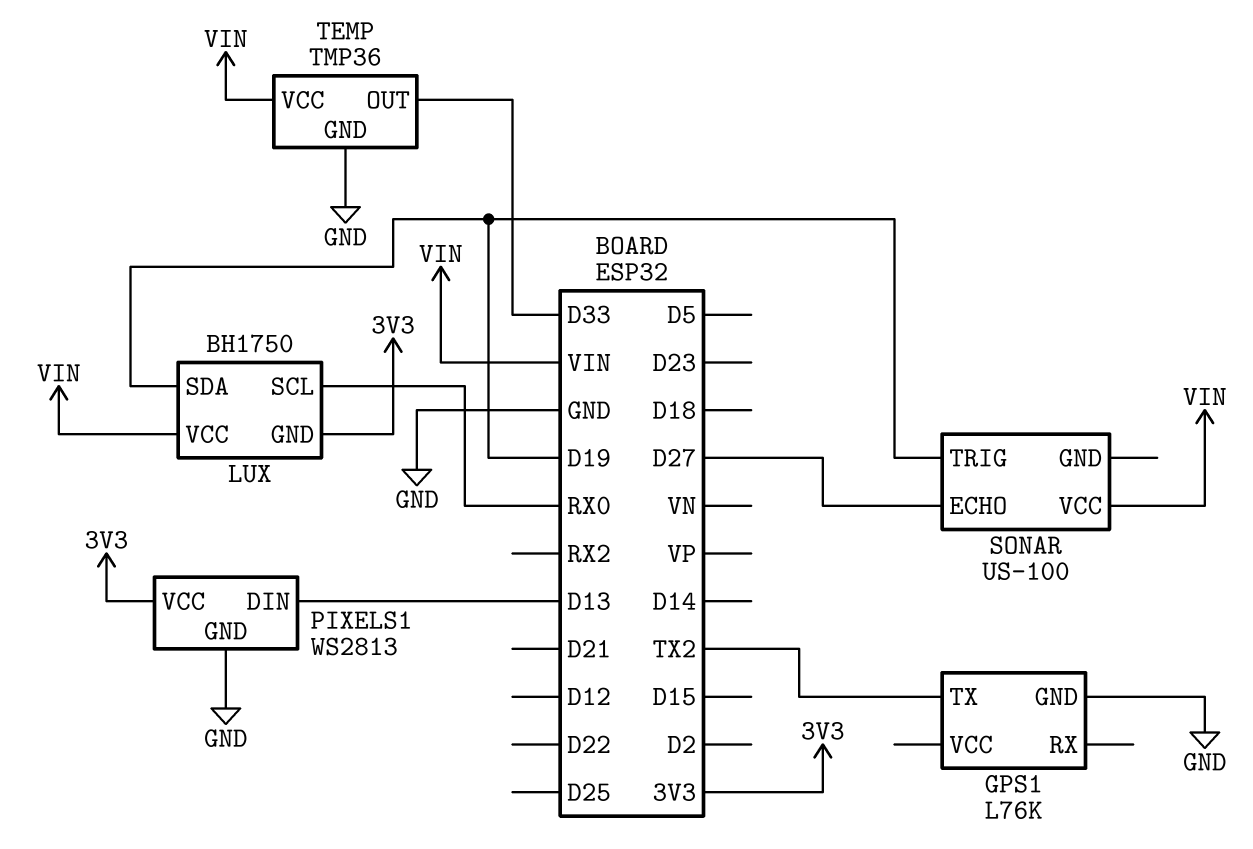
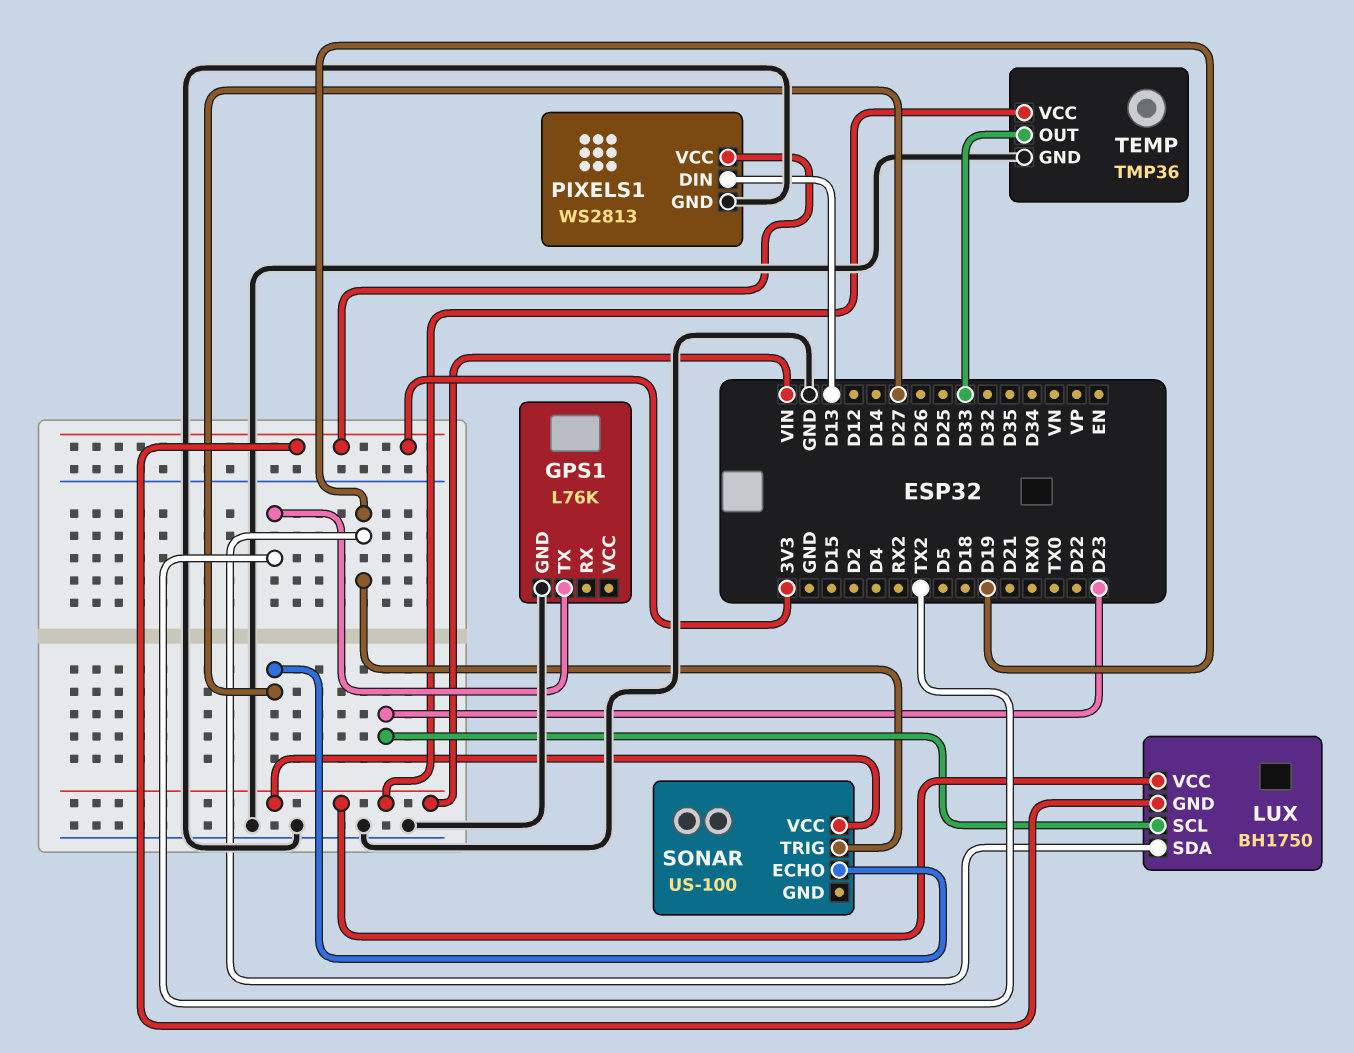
LUX pin SCL: RX0 -> D23

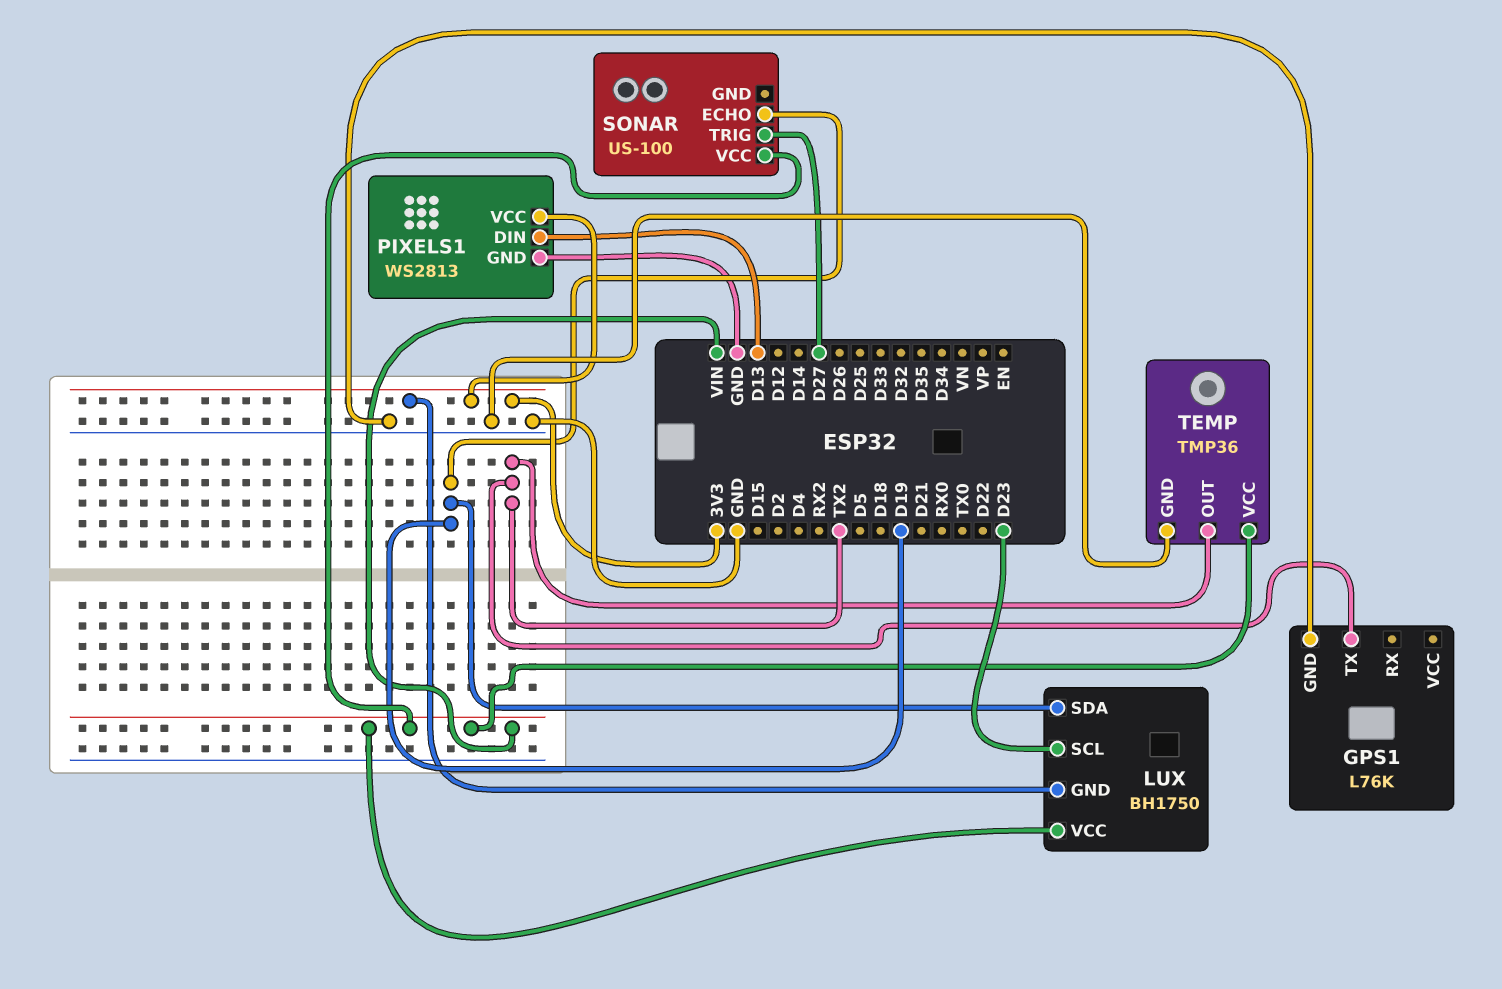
SONAR pin ECHO: D27 -> D19
SONAR pin TRIG: D19 -> D27
TEMP pin OUT: D33 -> TX2

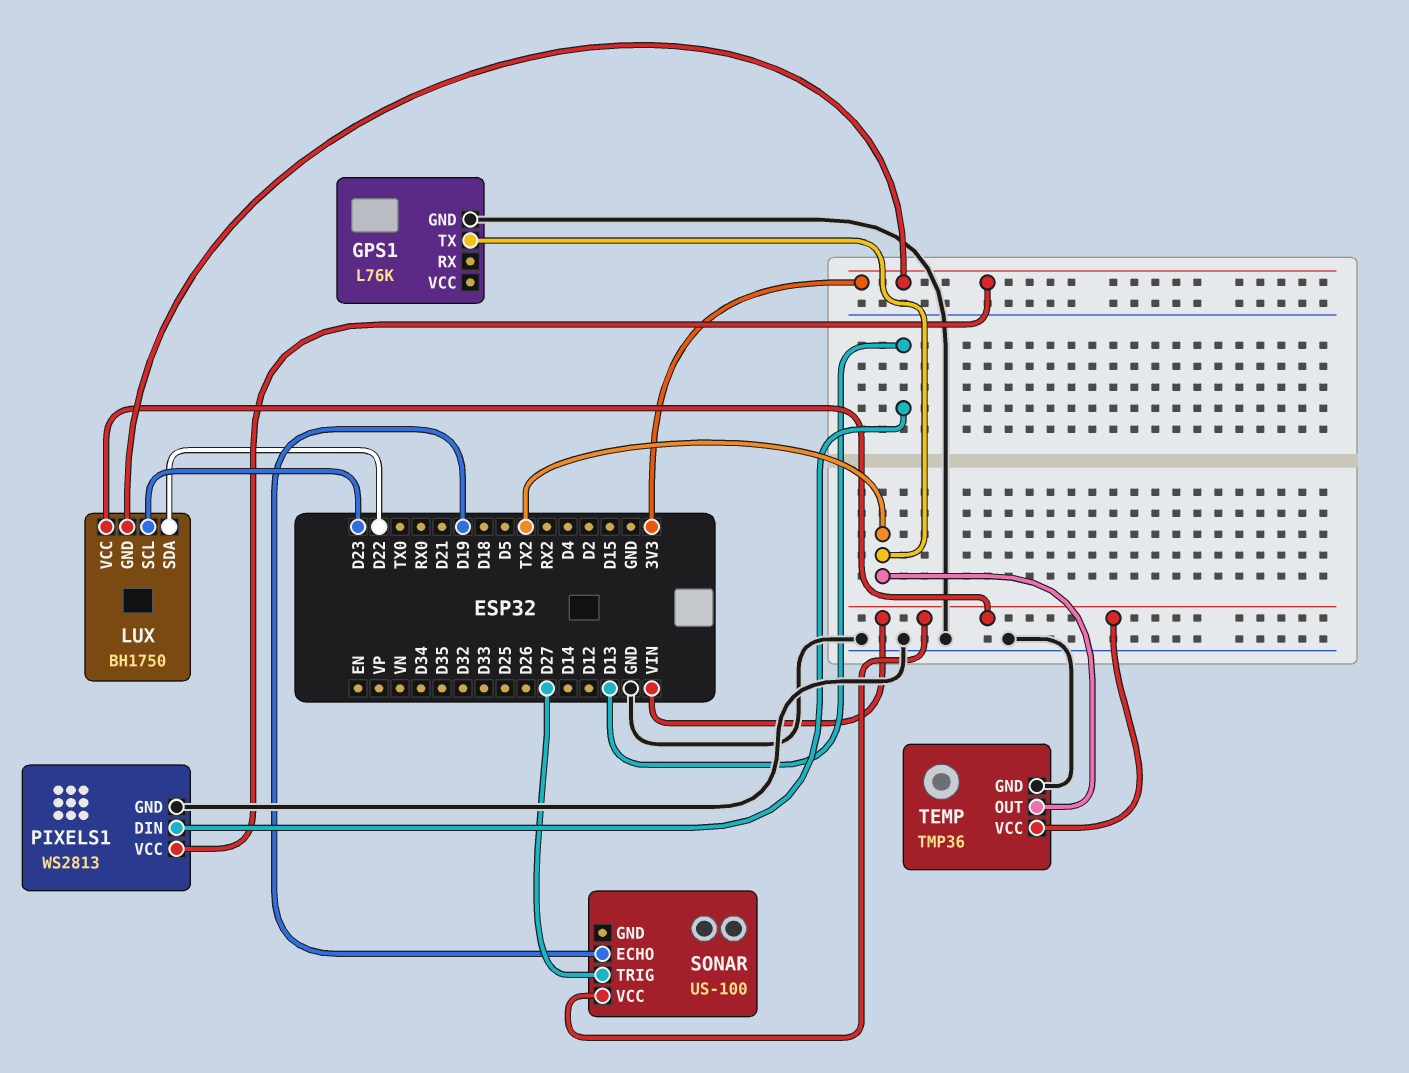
LUX pin SDA: D19 -> D22

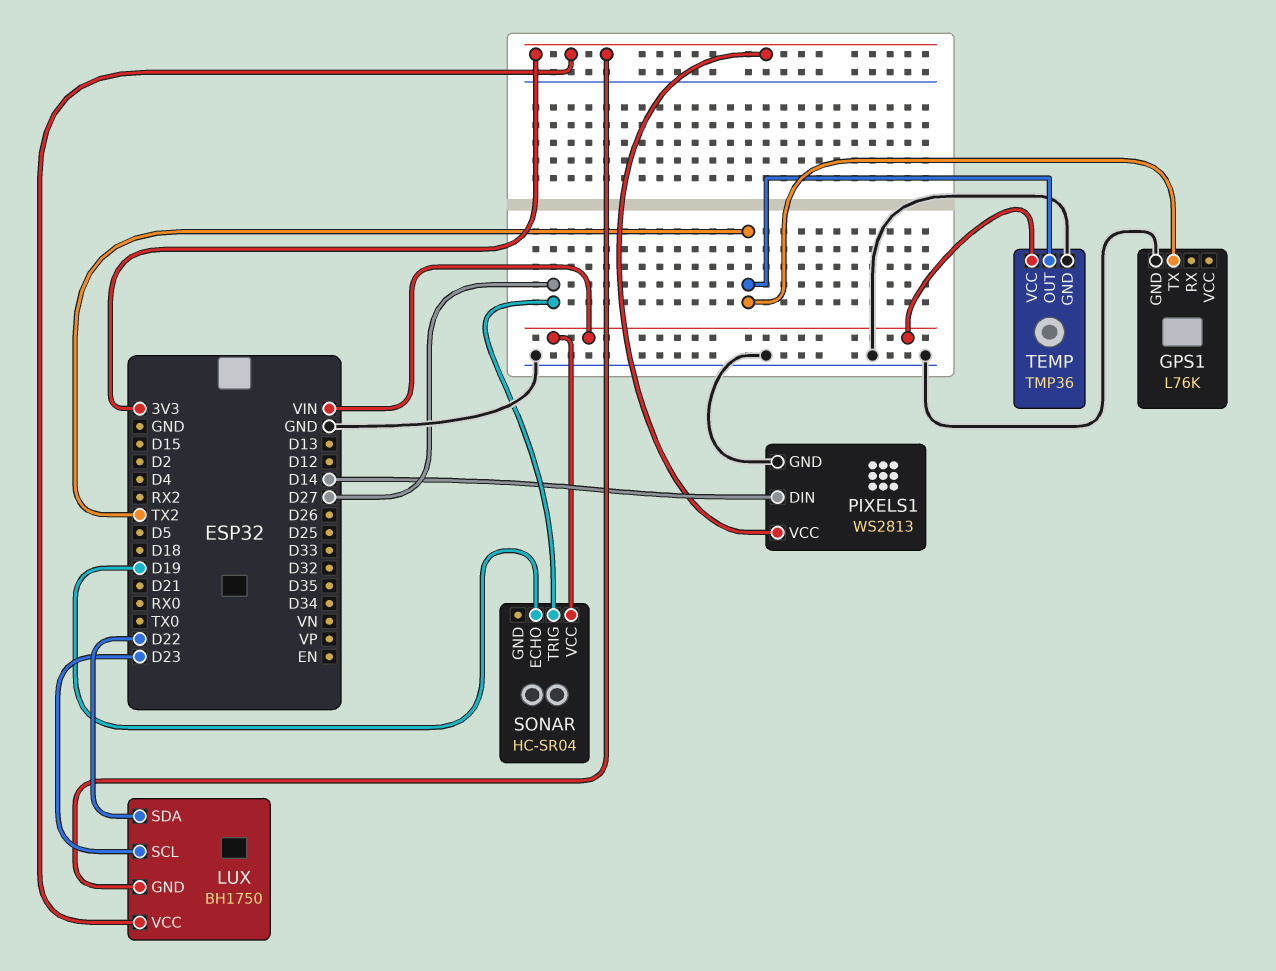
LUX pin VCC: VIN -> 3V3
PIXELS1 pin DIN: D13 -> D14
SONAR: US-100 -> HC-SR04

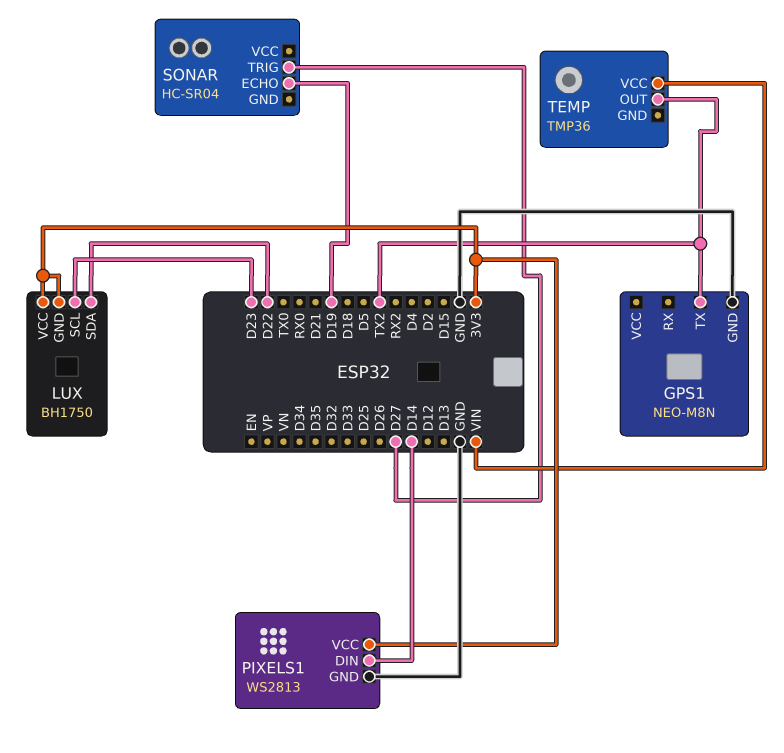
GPS1: L76K -> NEO-M8N
SONAR pin VCC: VIN -> none
TEMP pin GND: GND -> none

